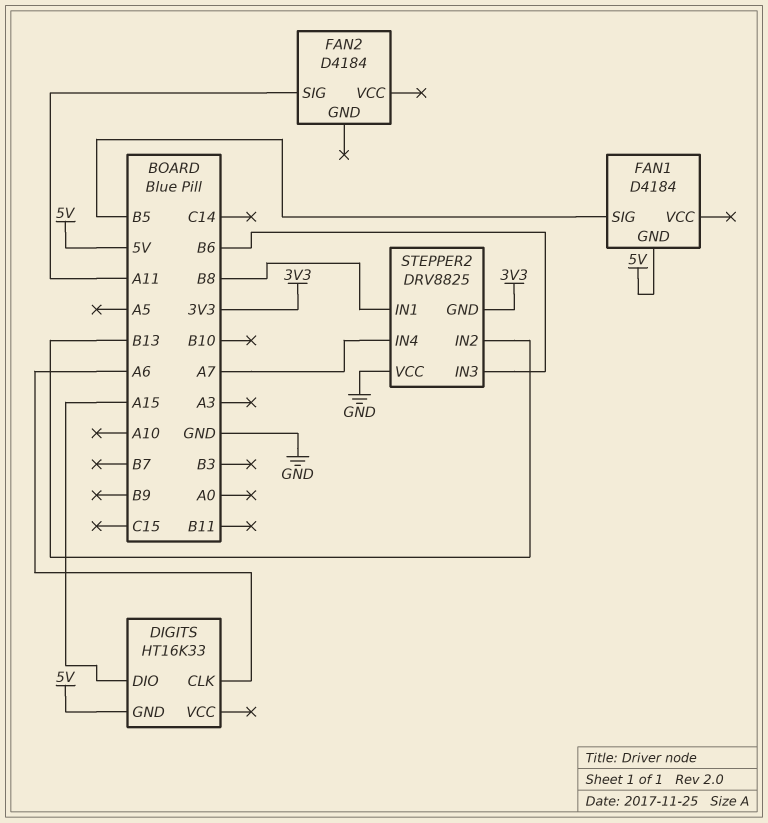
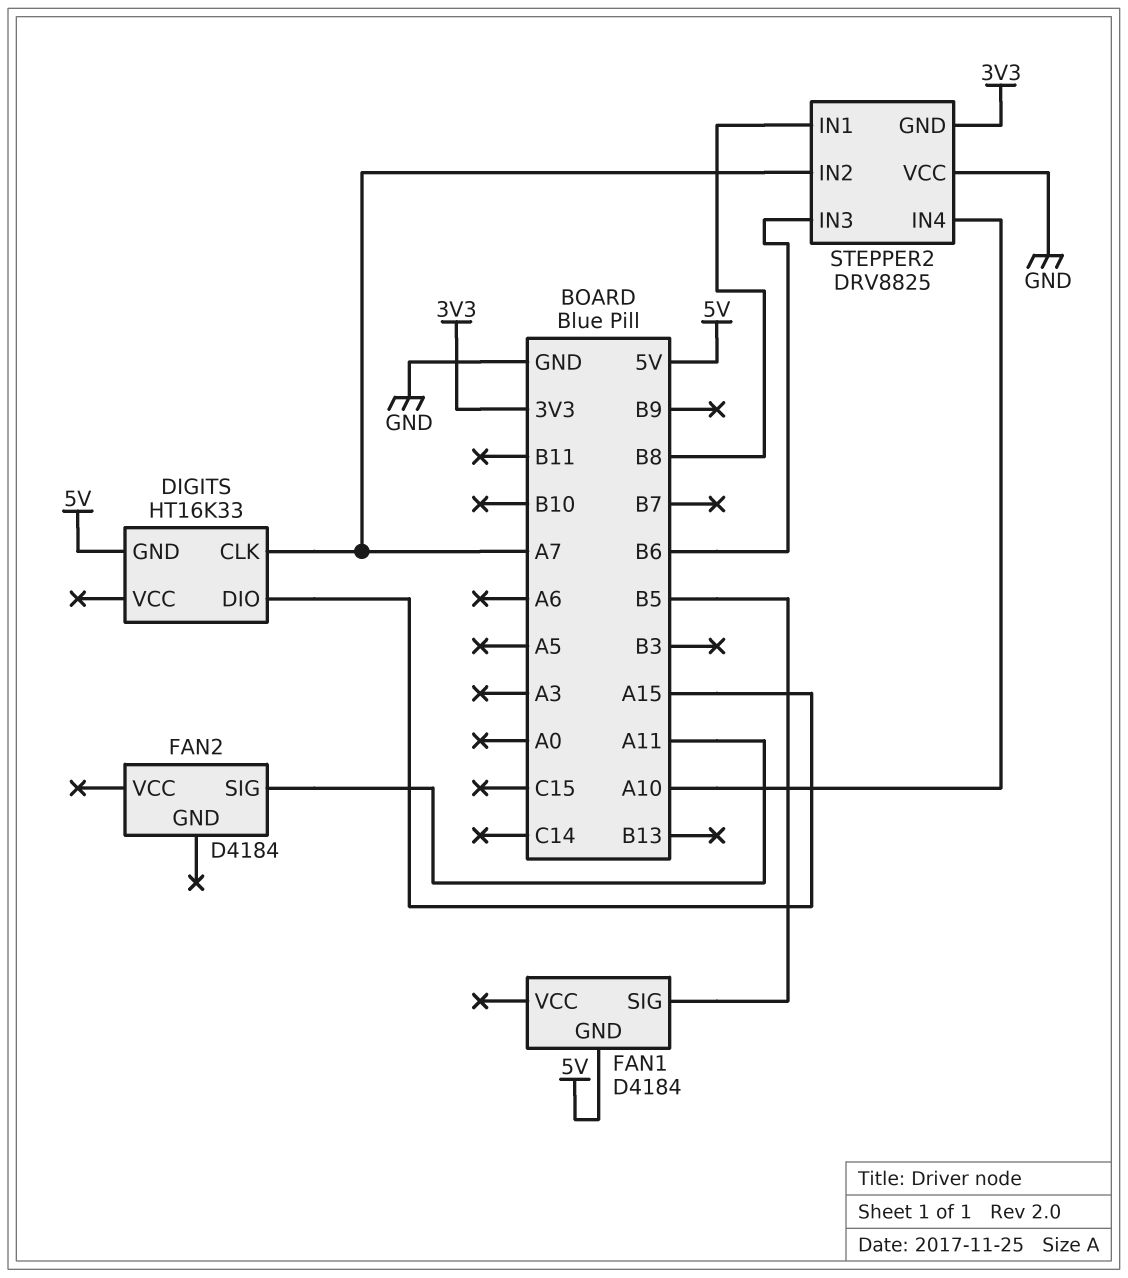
DIGITS pin CLK: A6 -> A7
STEPPER2 pin IN2: B13 -> A7
STEPPER2 pin IN4: A7 -> A10

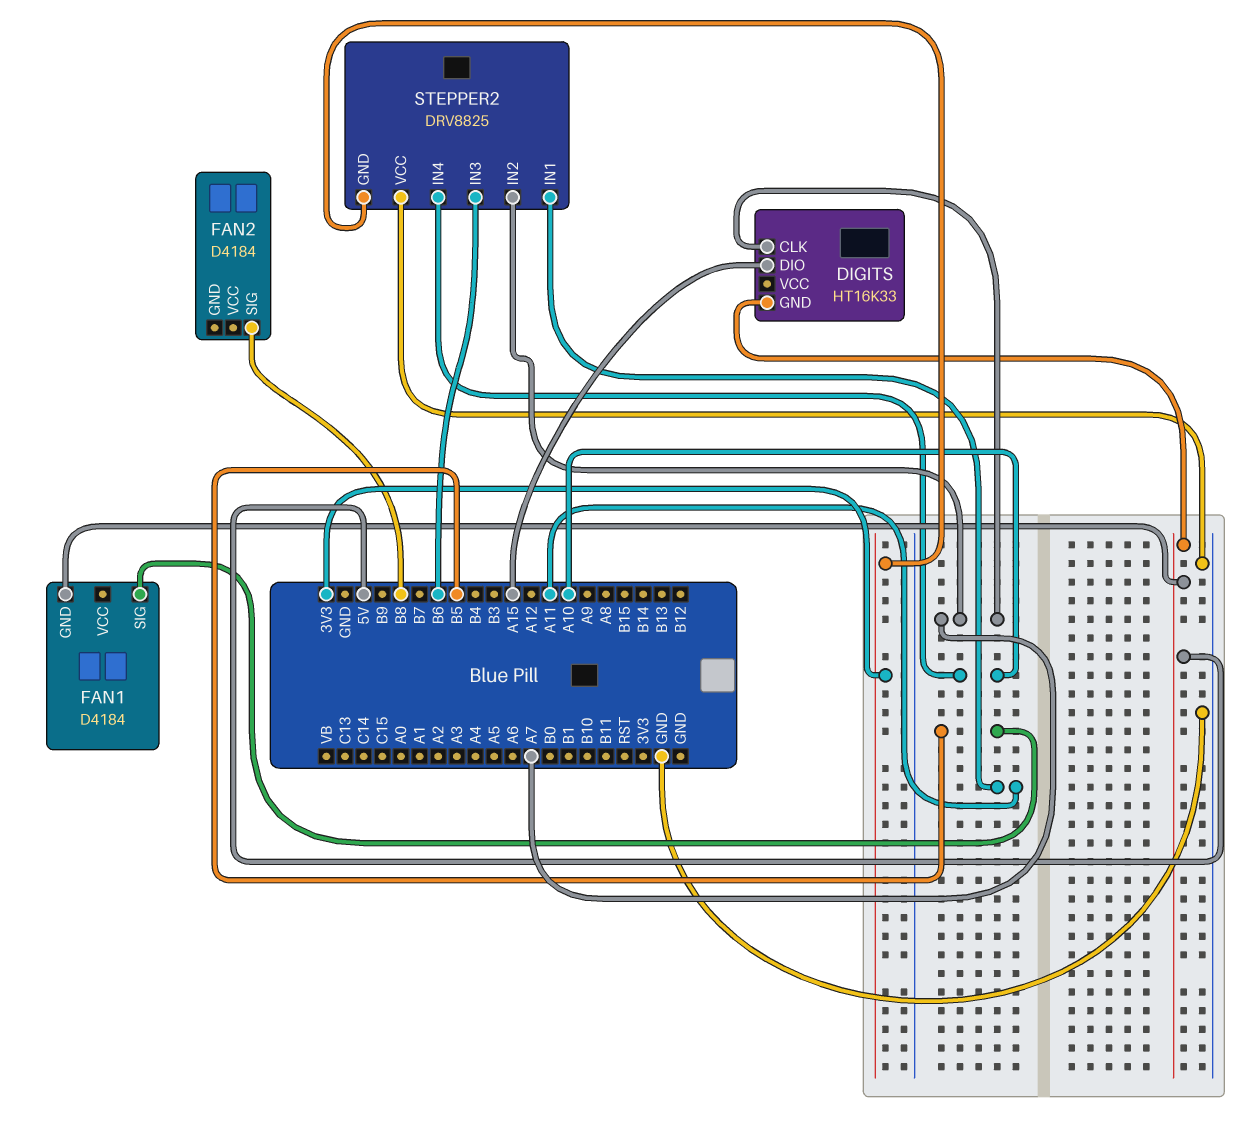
FAN2 pin SIG: A11 -> B8
STEPPER2 pin IN1: B8 -> A11

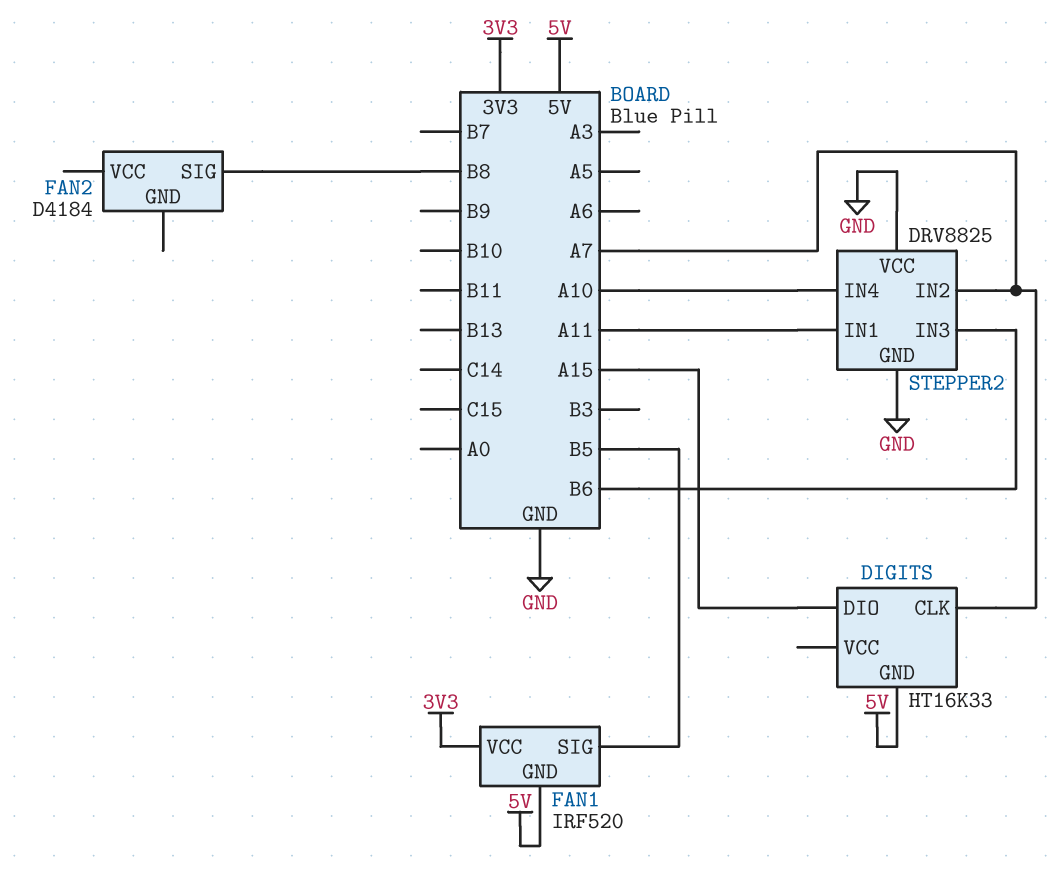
FAN1: D4184 -> IRF520
FAN1 pin VCC: none -> 3V3
STEPPER2 pin GND: 3V3 -> GND

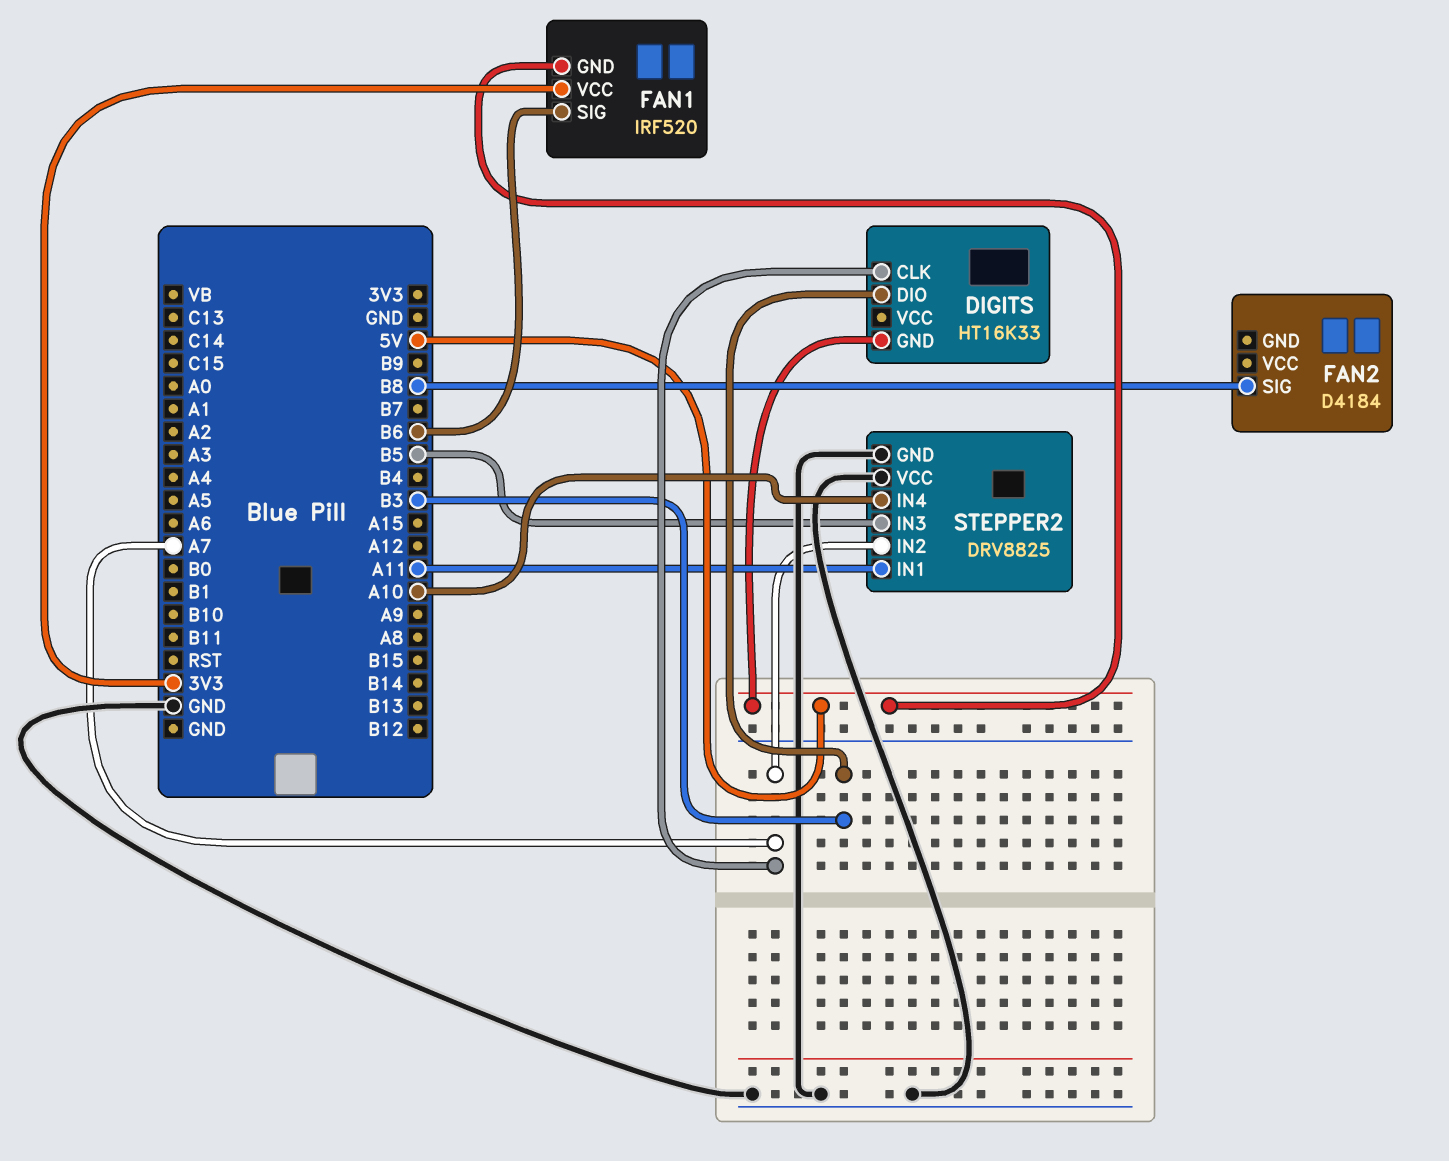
DIGITS pin DIO: A15 -> B3
FAN1 pin SIG: B5 -> B6
STEPPER2 pin IN3: B6 -> B5

